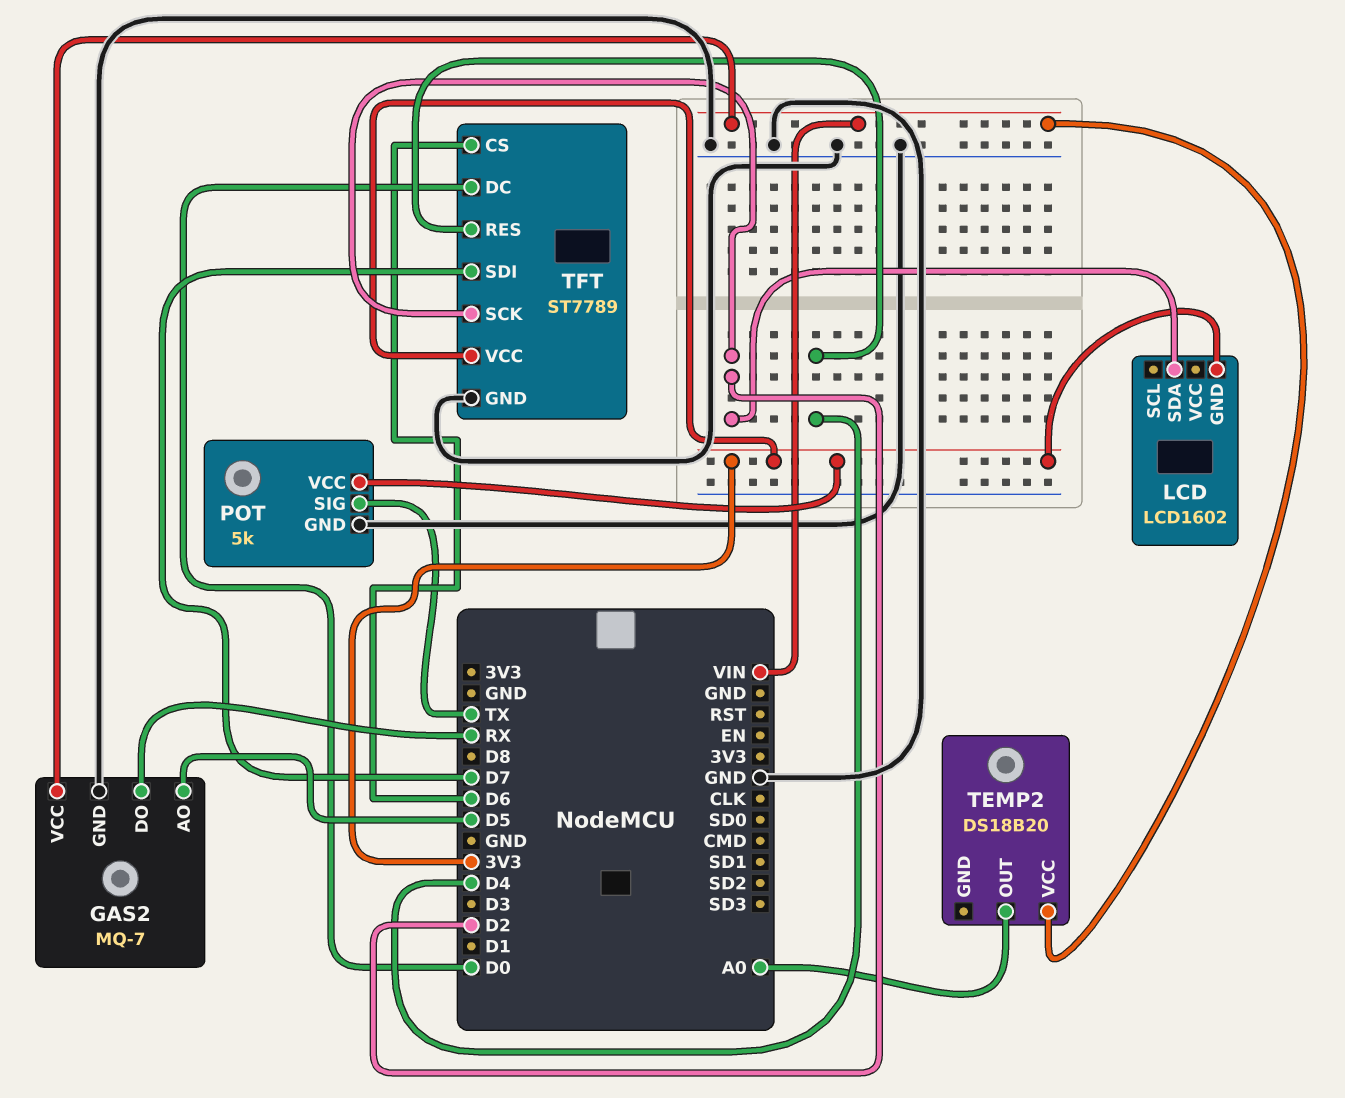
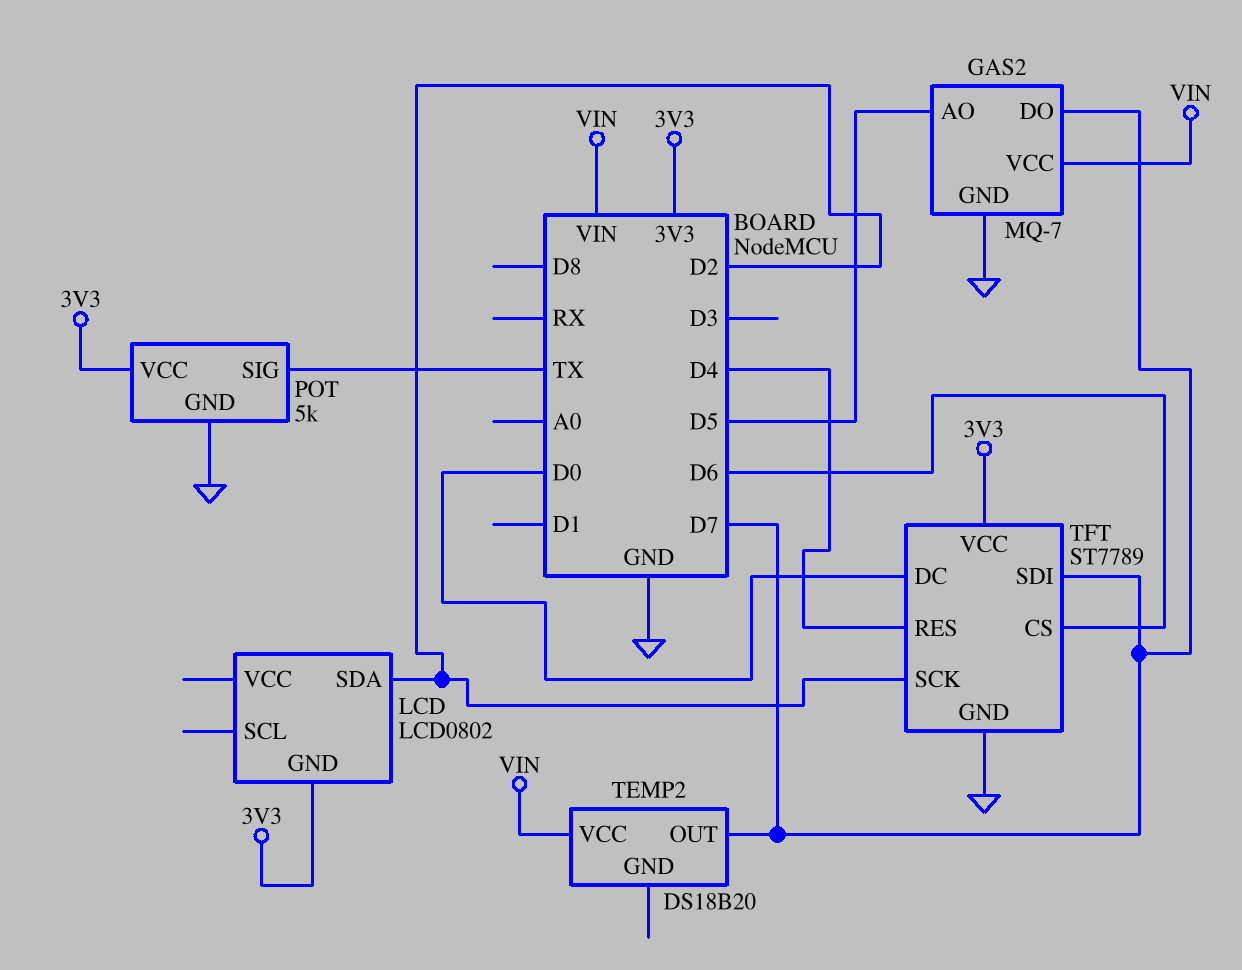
GAS2 pin DO: RX -> D7
LCD: LCD1602 -> LCD0802
TEMP2 pin OUT: A0 -> D7

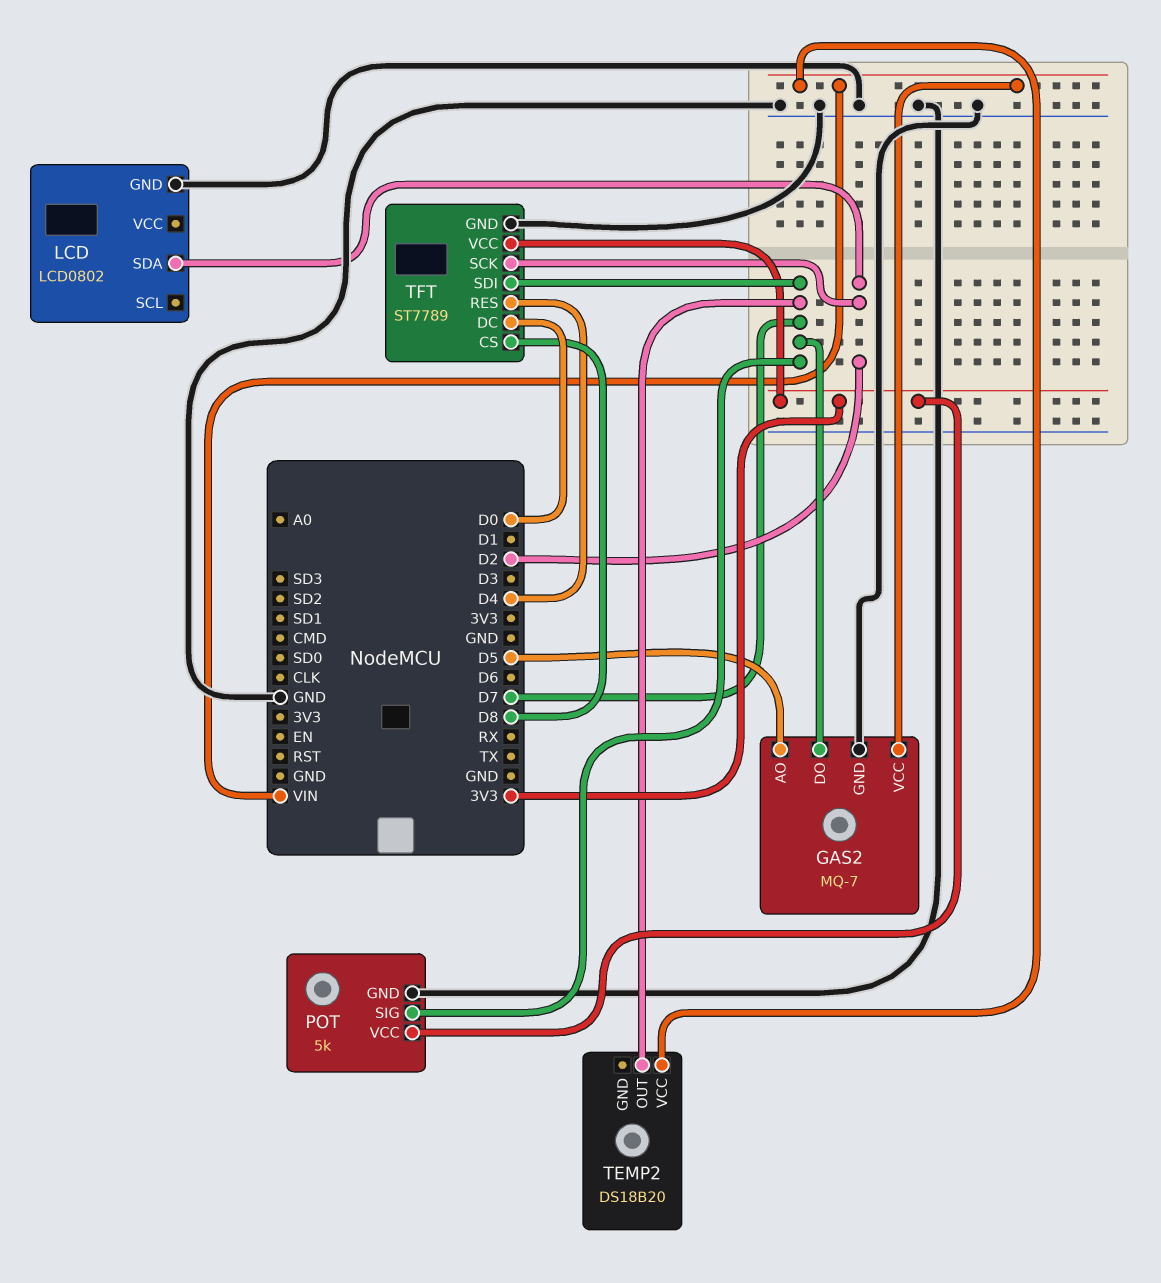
LCD pin GND: 3V3 -> GND
POT pin SIG: TX -> D7
TFT pin CS: D6 -> D8

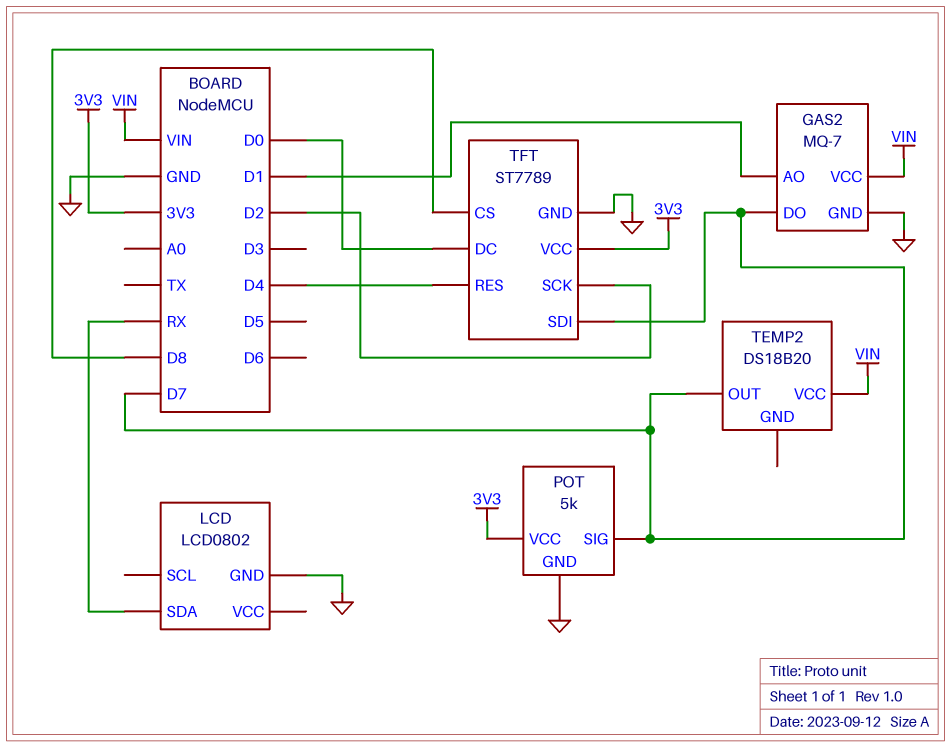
GAS2 pin AO: D5 -> D1
LCD pin SDA: D2 -> RX

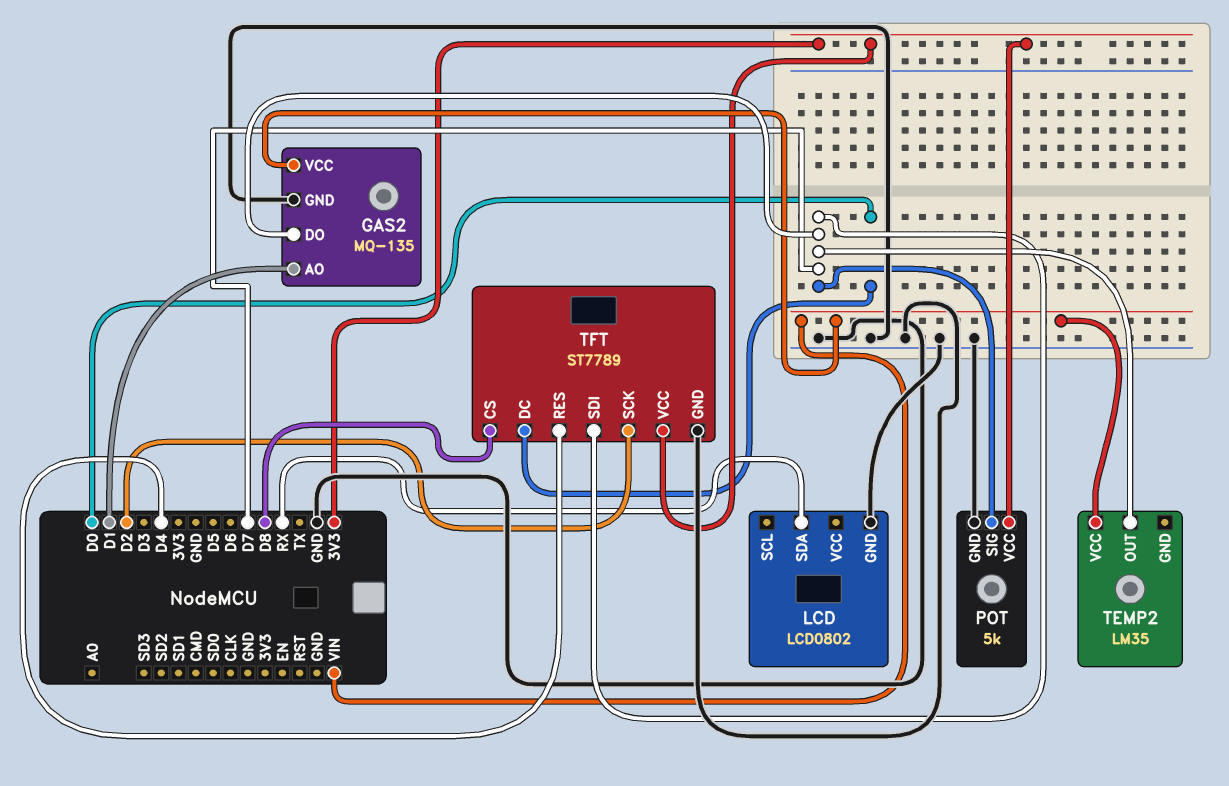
GAS2: MQ-7 -> MQ-135
TEMP2: DS18B20 -> LM35

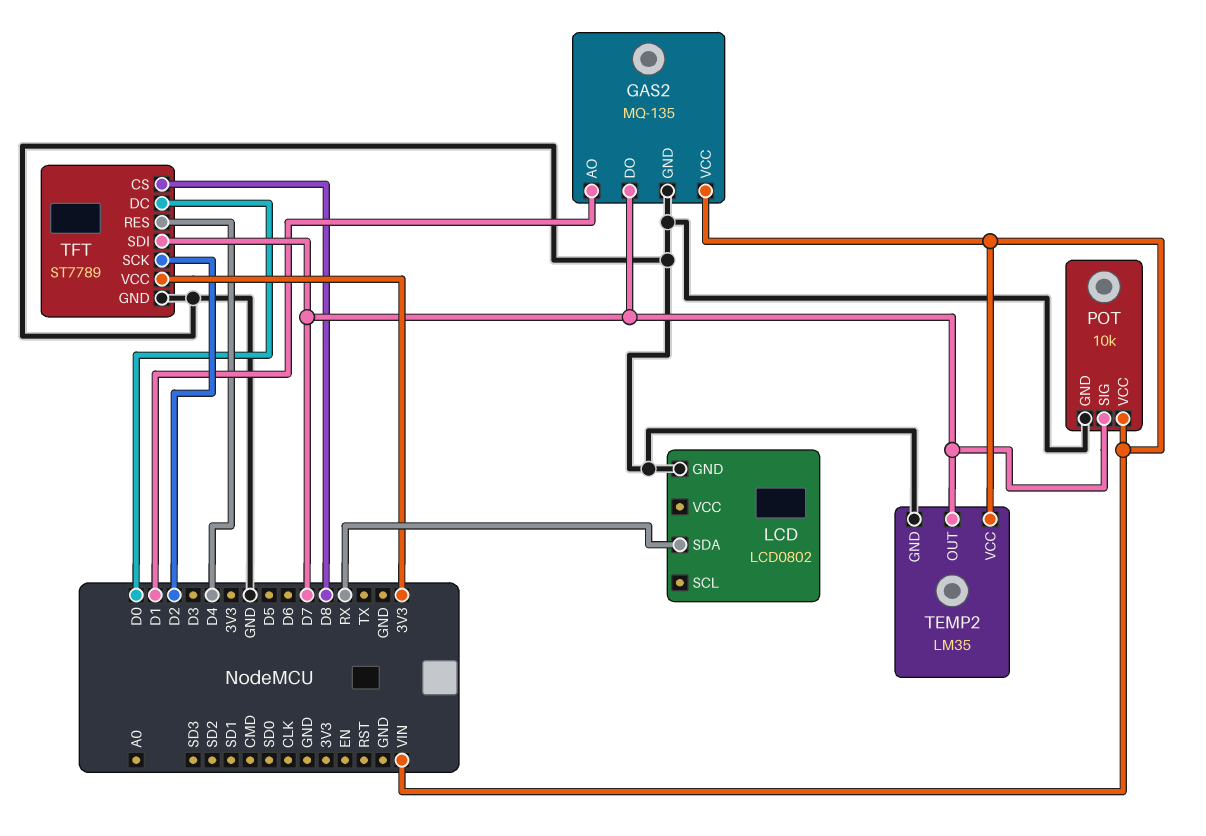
POT: 5k -> 10k
POT pin VCC: 3V3 -> VIN
TEMP2 pin GND: none -> GND

